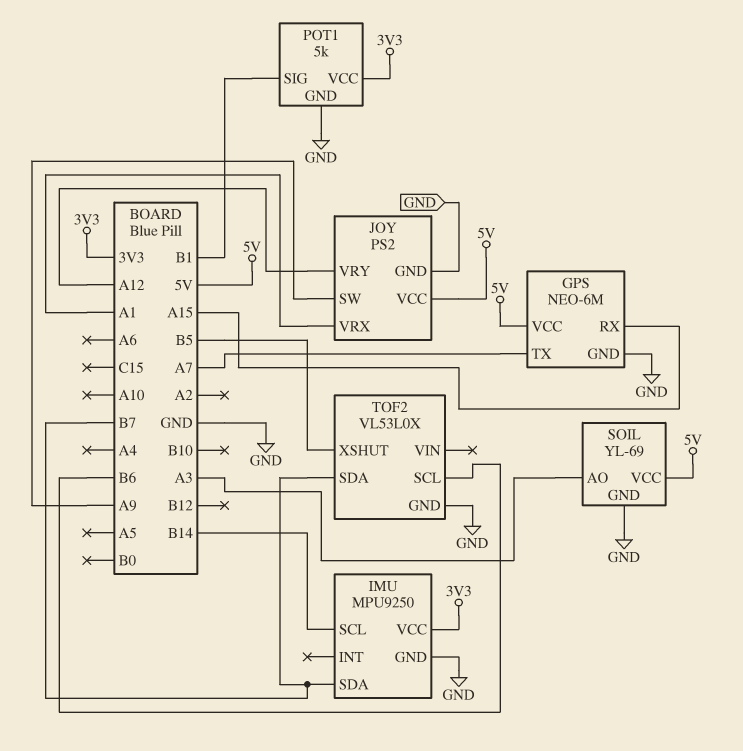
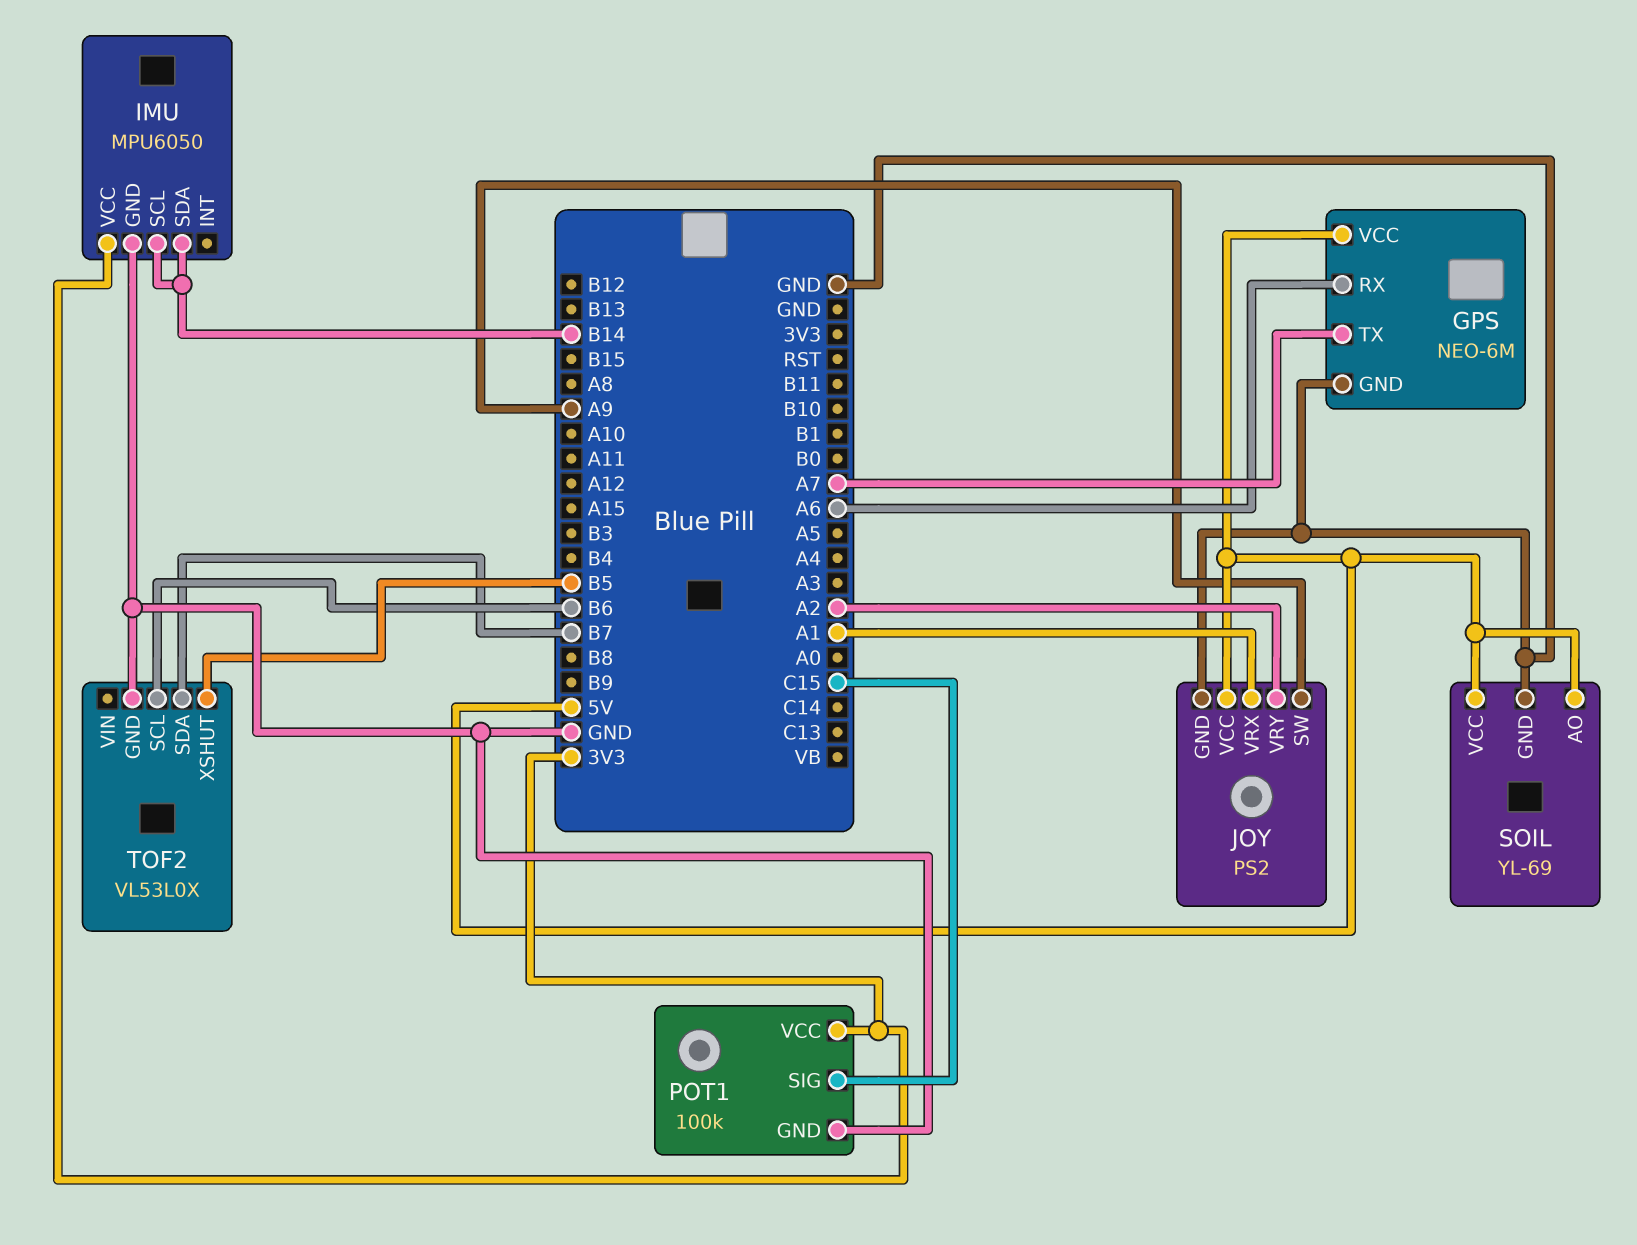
GPS pin RX: A15 -> A6
IMU: MPU9250 -> MPU6050
IMU pin SDA: B7 -> B14
JOY pin VRY: A12 -> A2
POT1: 5k -> 100k
POT1 pin SIG: B1 -> C15
SOIL pin AO: A3 -> 5V

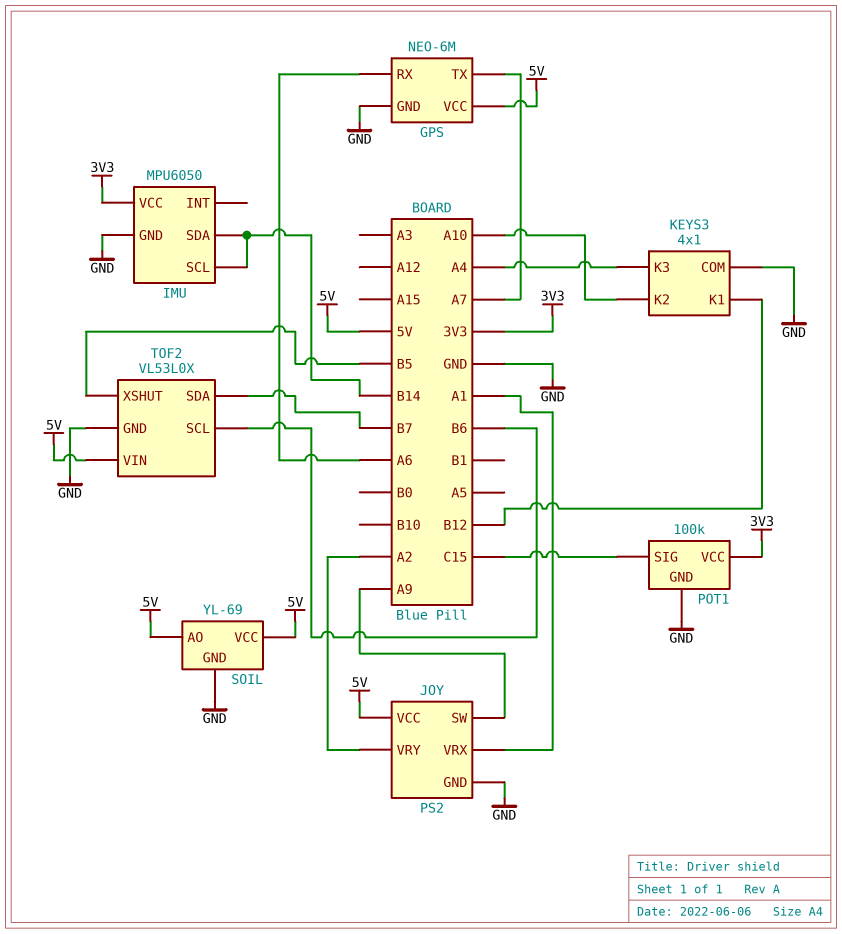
KEYS3: none -> 4x1
KEYS3 pin COM: none -> GND
KEYS3 pin K1: none -> B12
KEYS3 pin K2: none -> A10
KEYS3 pin K3: none -> A4
TOF2 pin VIN: none -> 5V

